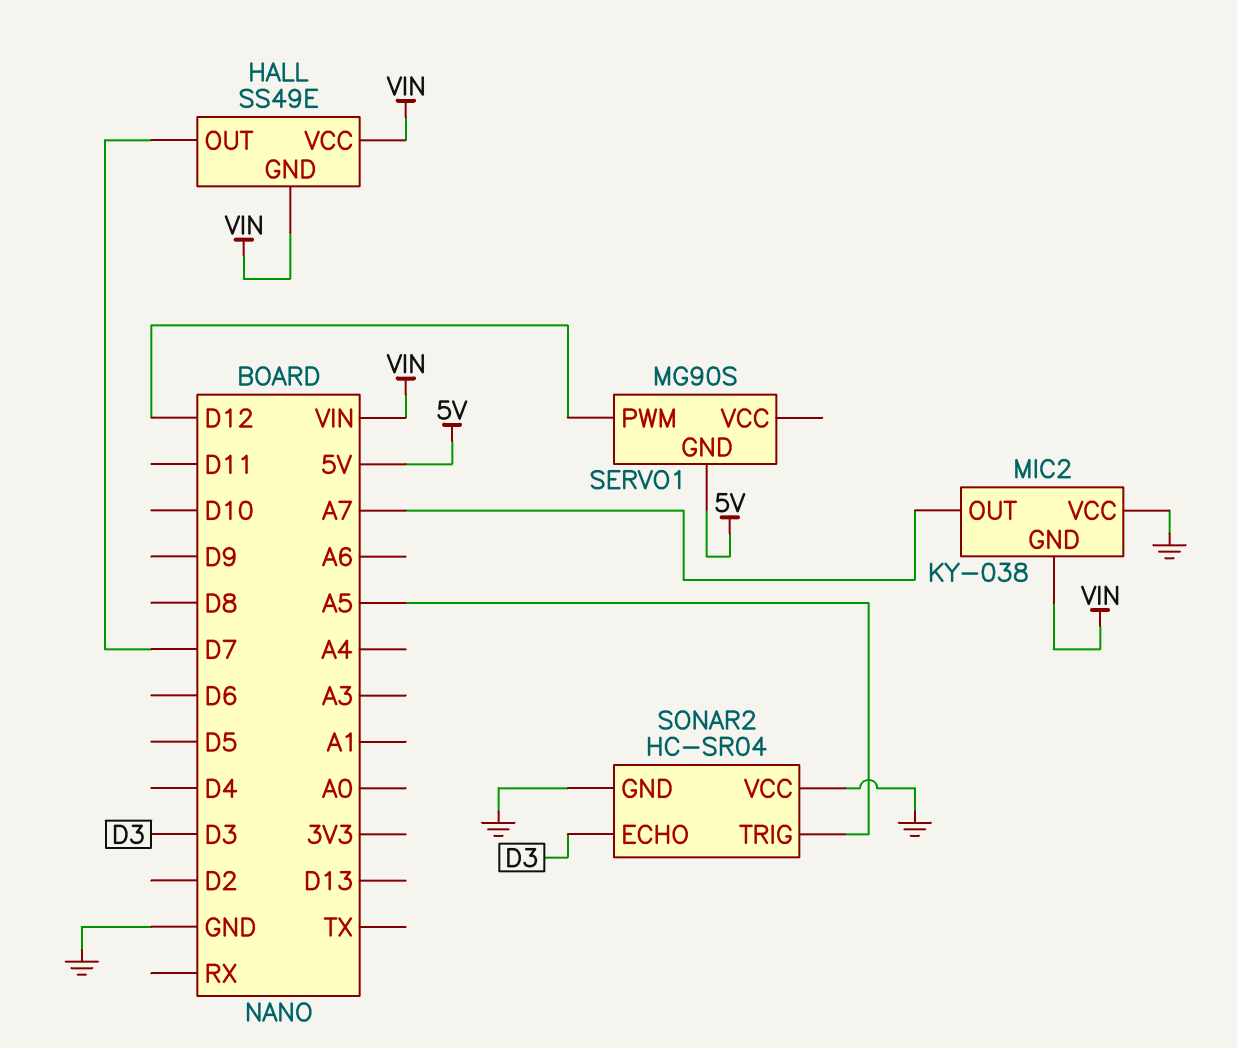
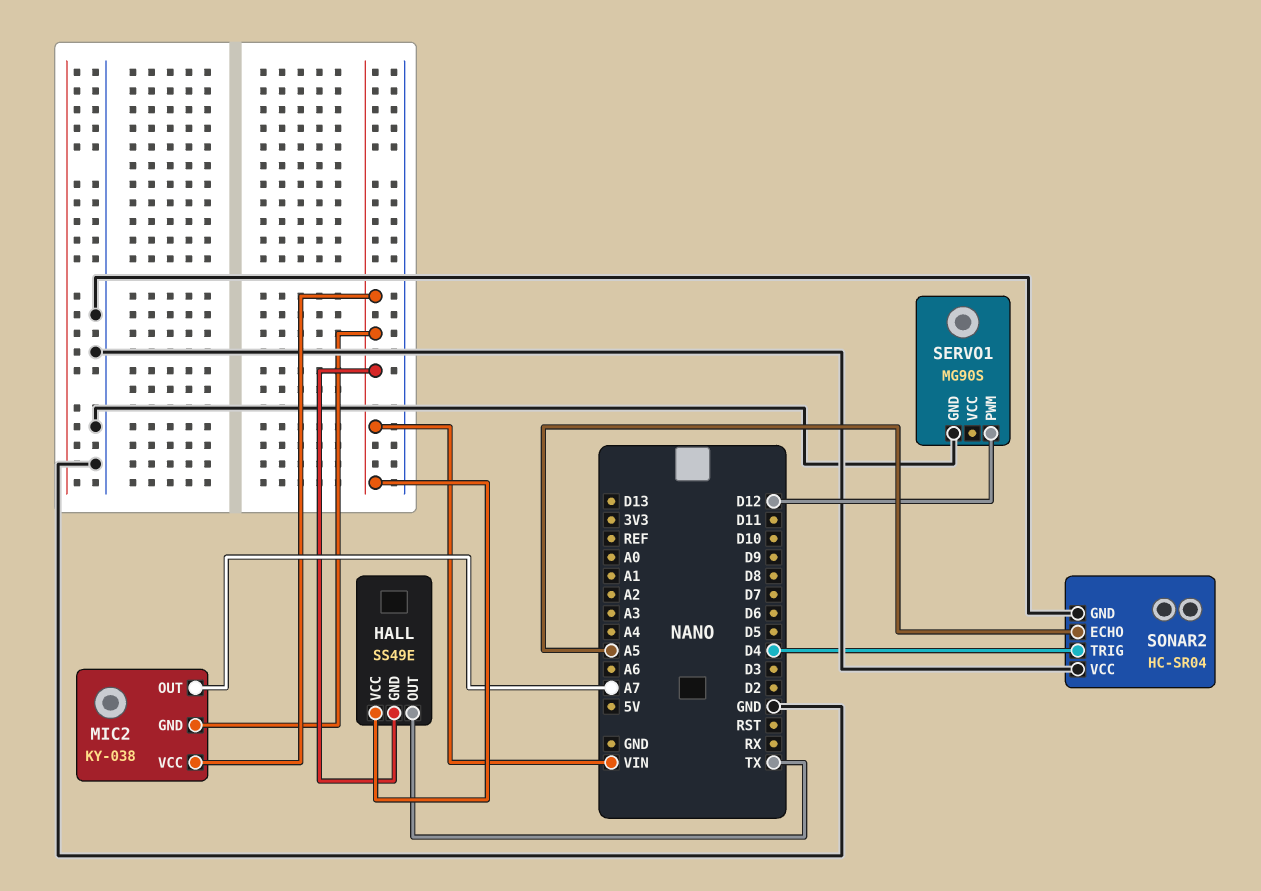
HALL pin OUT: D7 -> TX
MIC2 pin VCC: GND -> VIN
SERVO1 pin GND: 5V -> GND
SONAR2 pin ECHO: D3 -> A5
SONAR2 pin TRIG: A5 -> D4

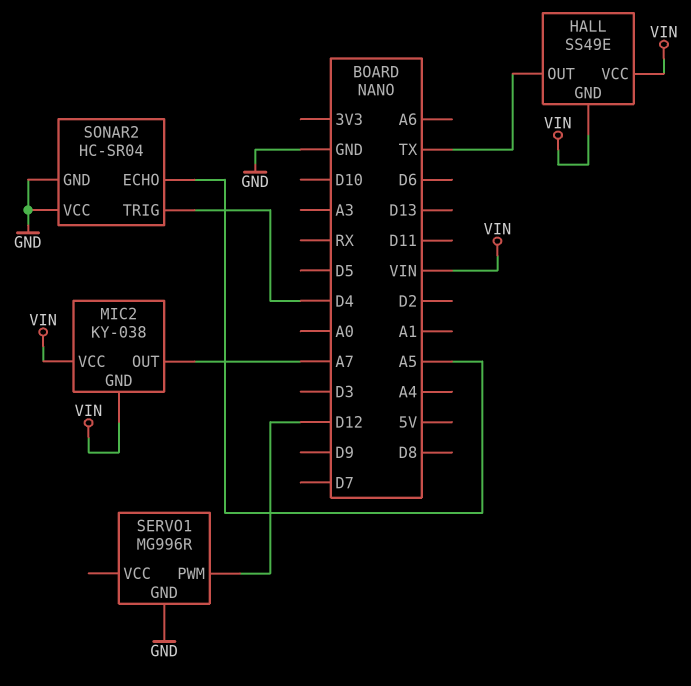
SERVO1: MG90S -> MG996R

